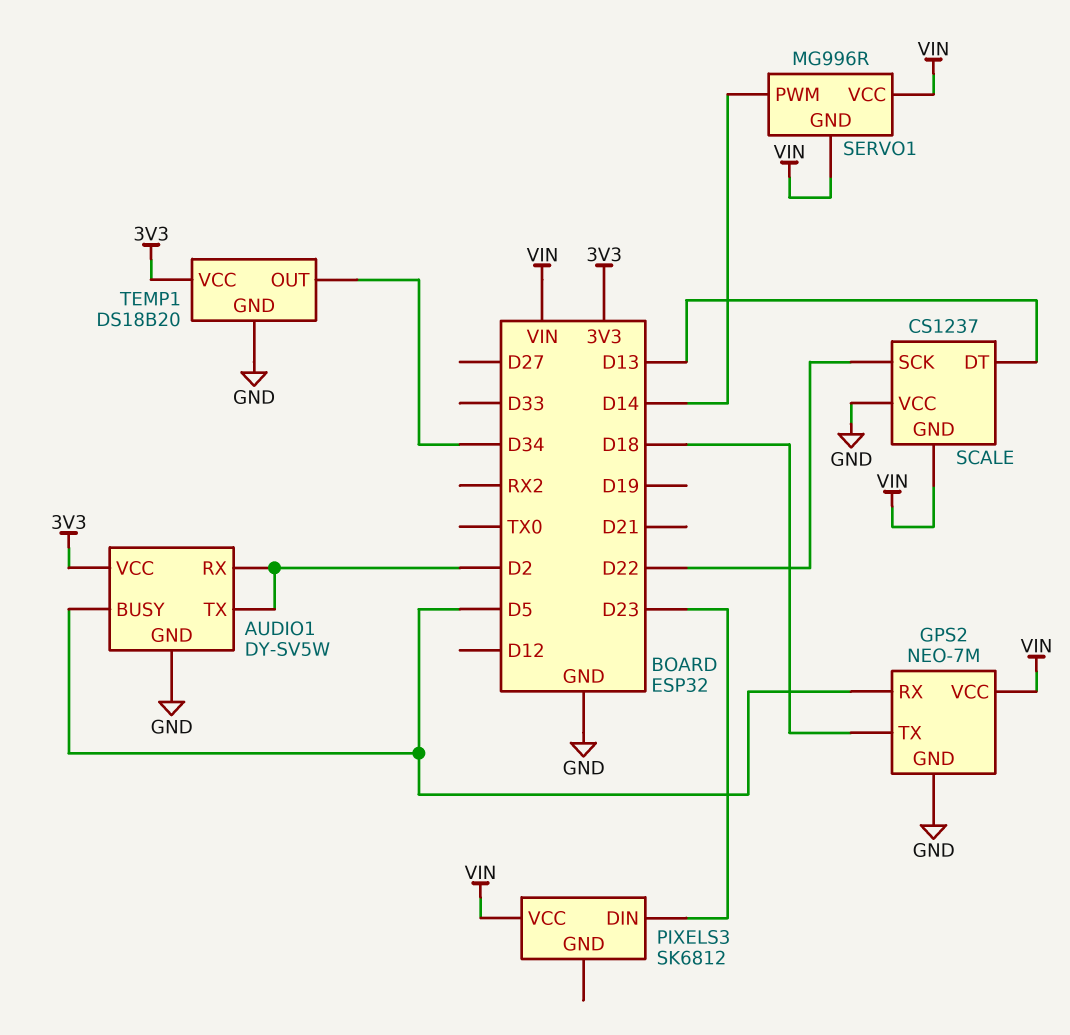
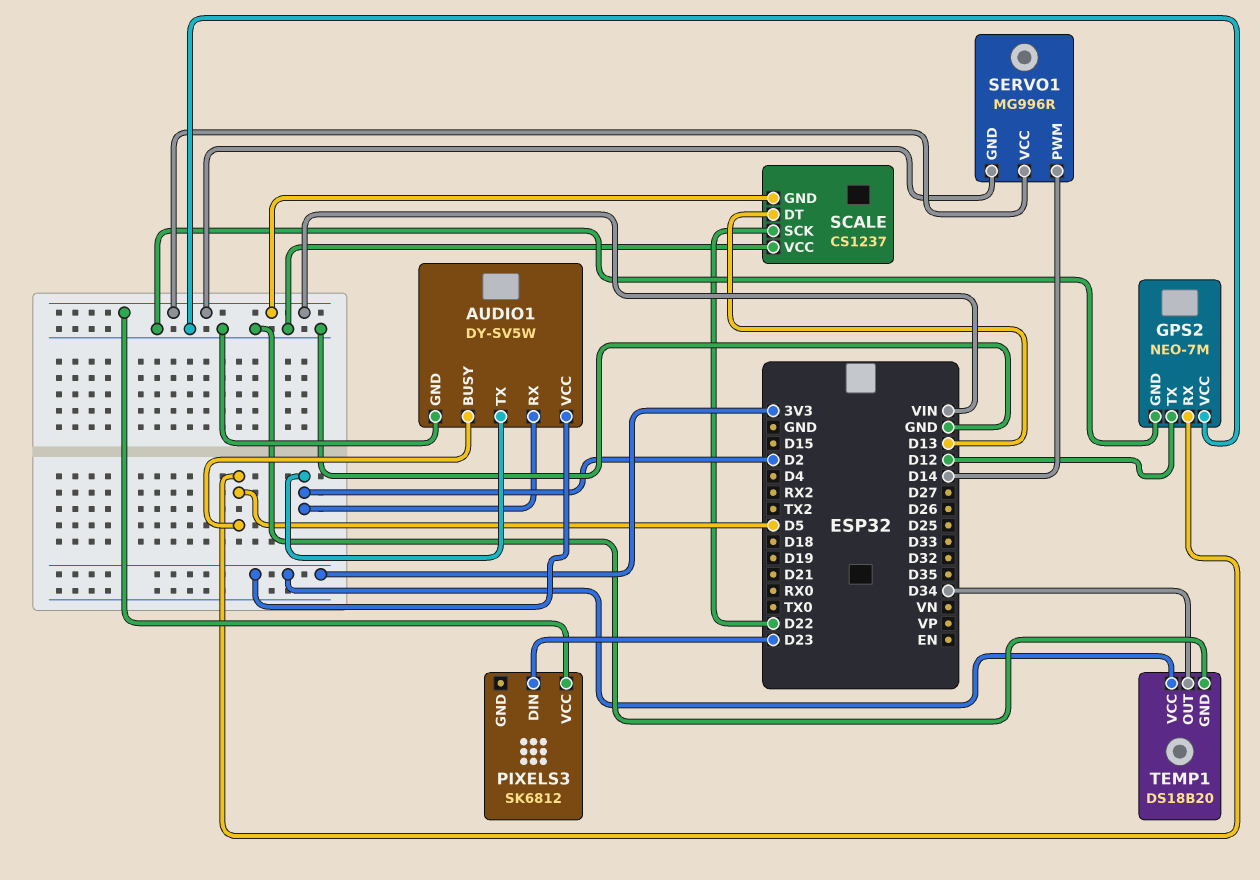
GPS2 pin TX: D18 -> D12
GPS2 pin VCC: VIN -> GND

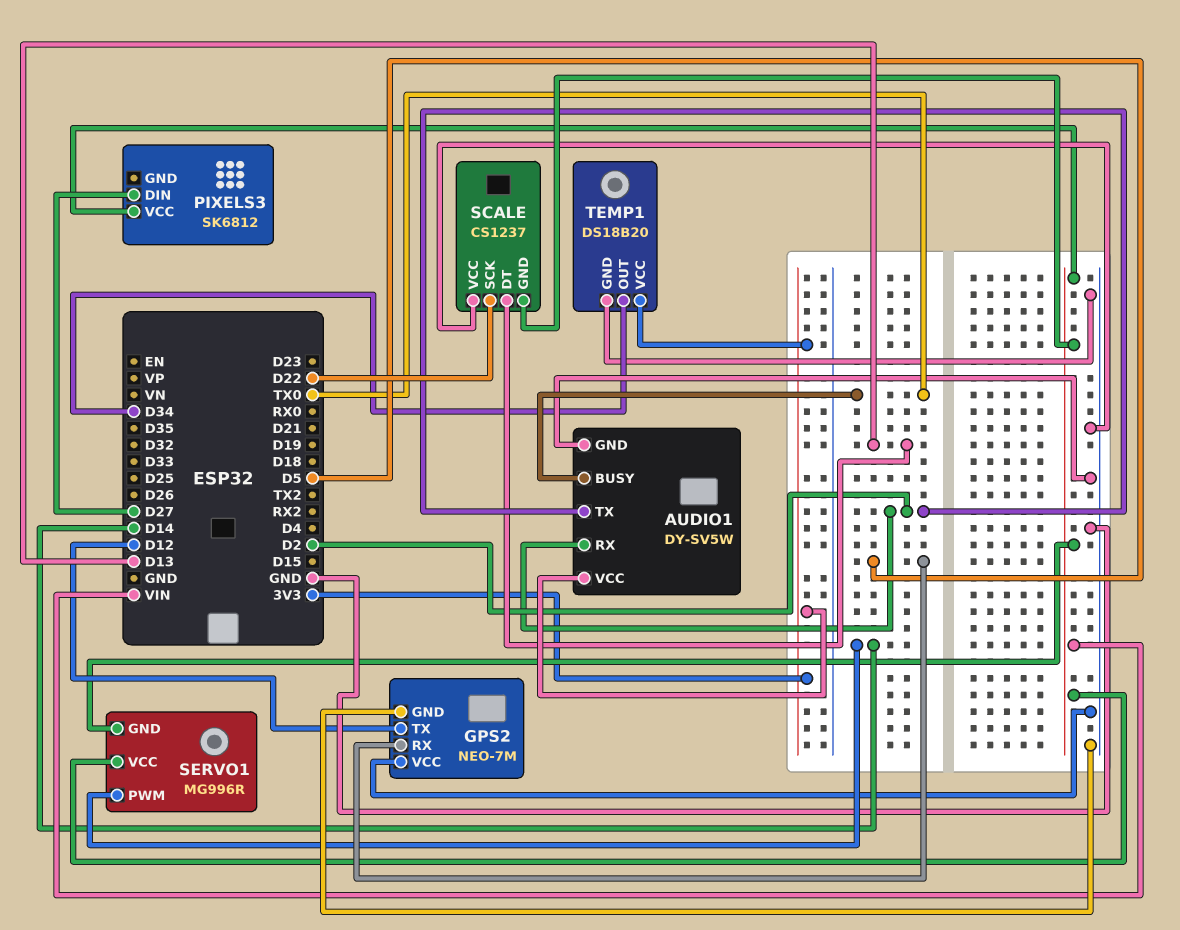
AUDIO1 pin BUSY: D5 -> TX0
PIXELS3 pin DIN: D23 -> D27

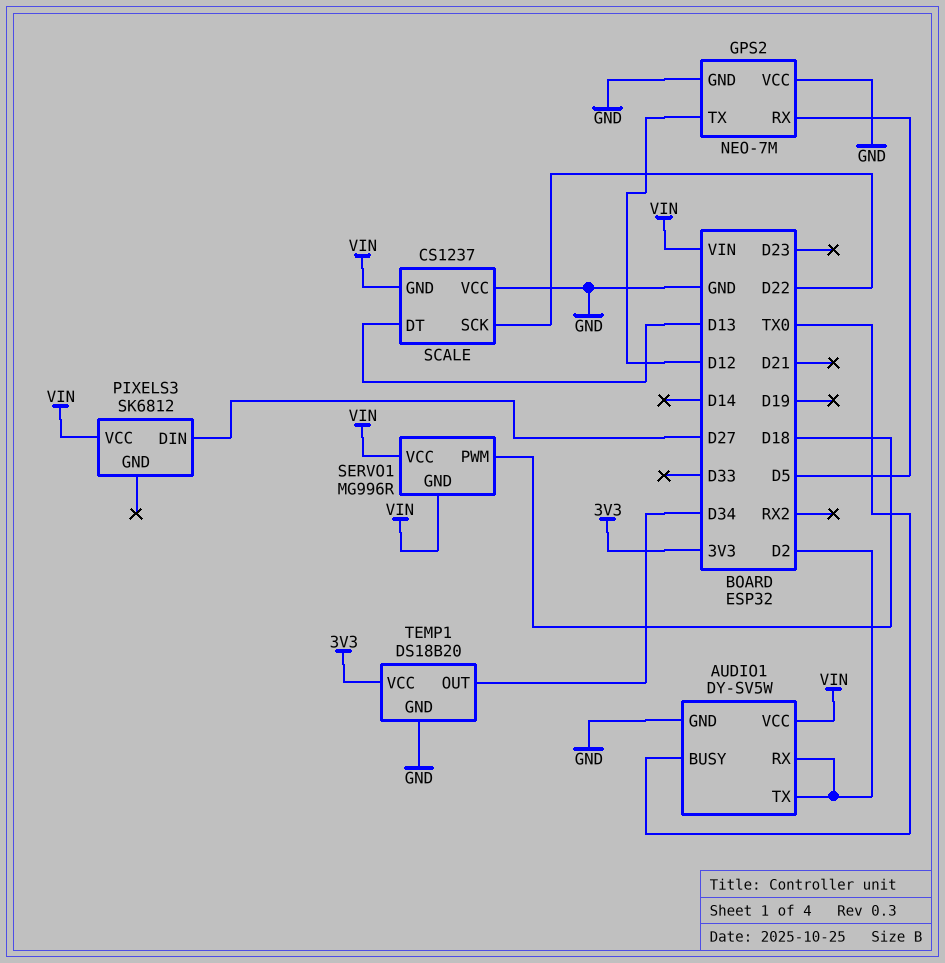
AUDIO1 pin VCC: 3V3 -> VIN
SERVO1 pin PWM: D14 -> D18

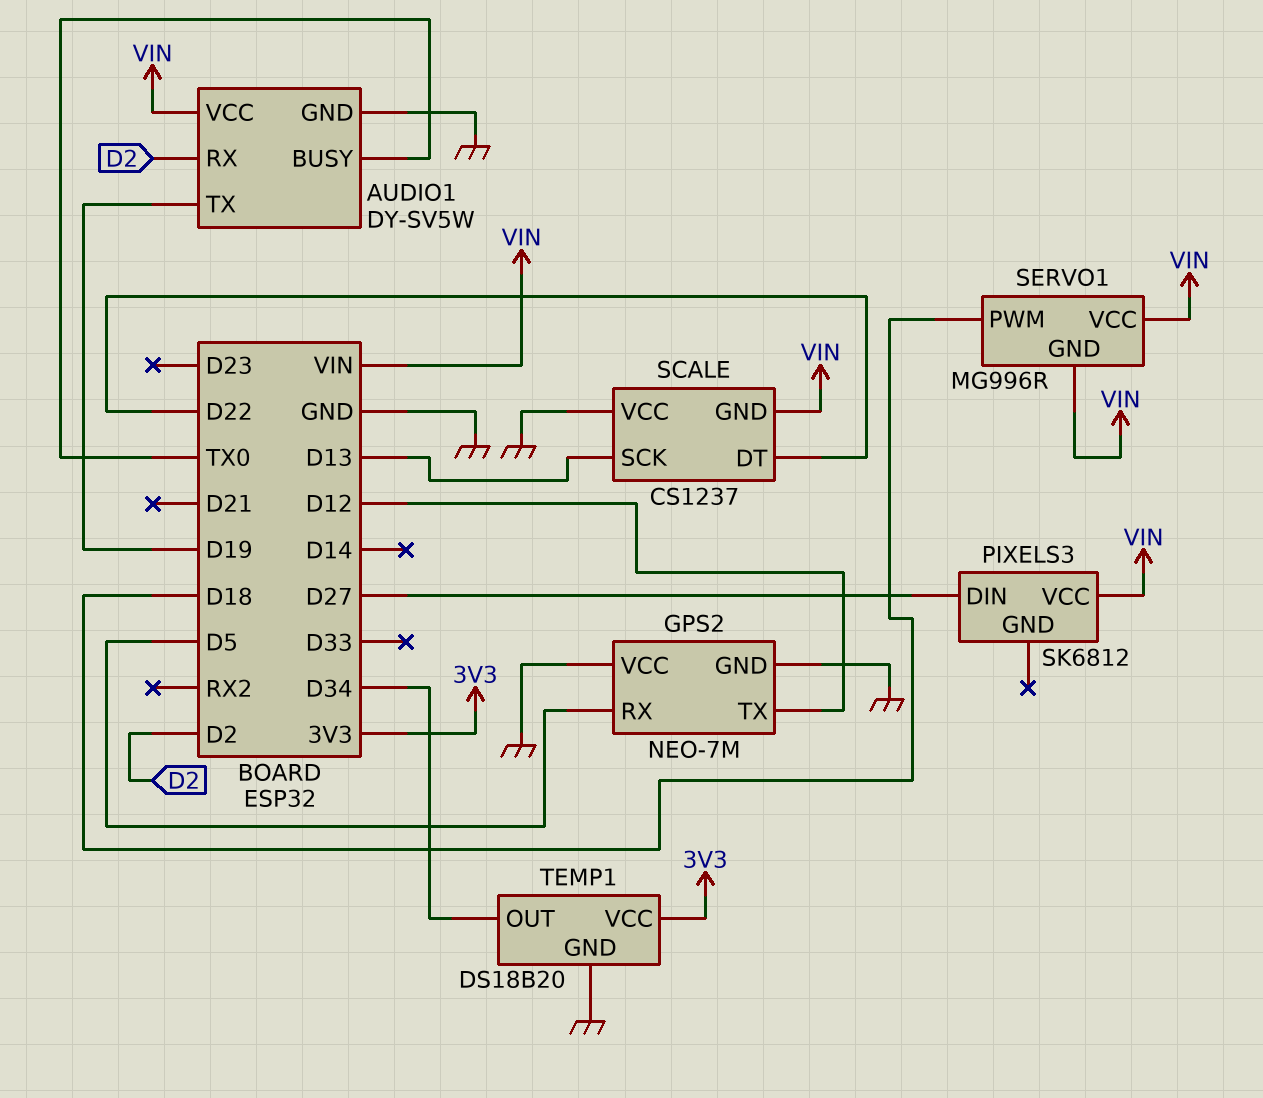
AUDIO1 pin TX: D2 -> D19
SCALE pin DT: D13 -> D22
SCALE pin SCK: D22 -> D13

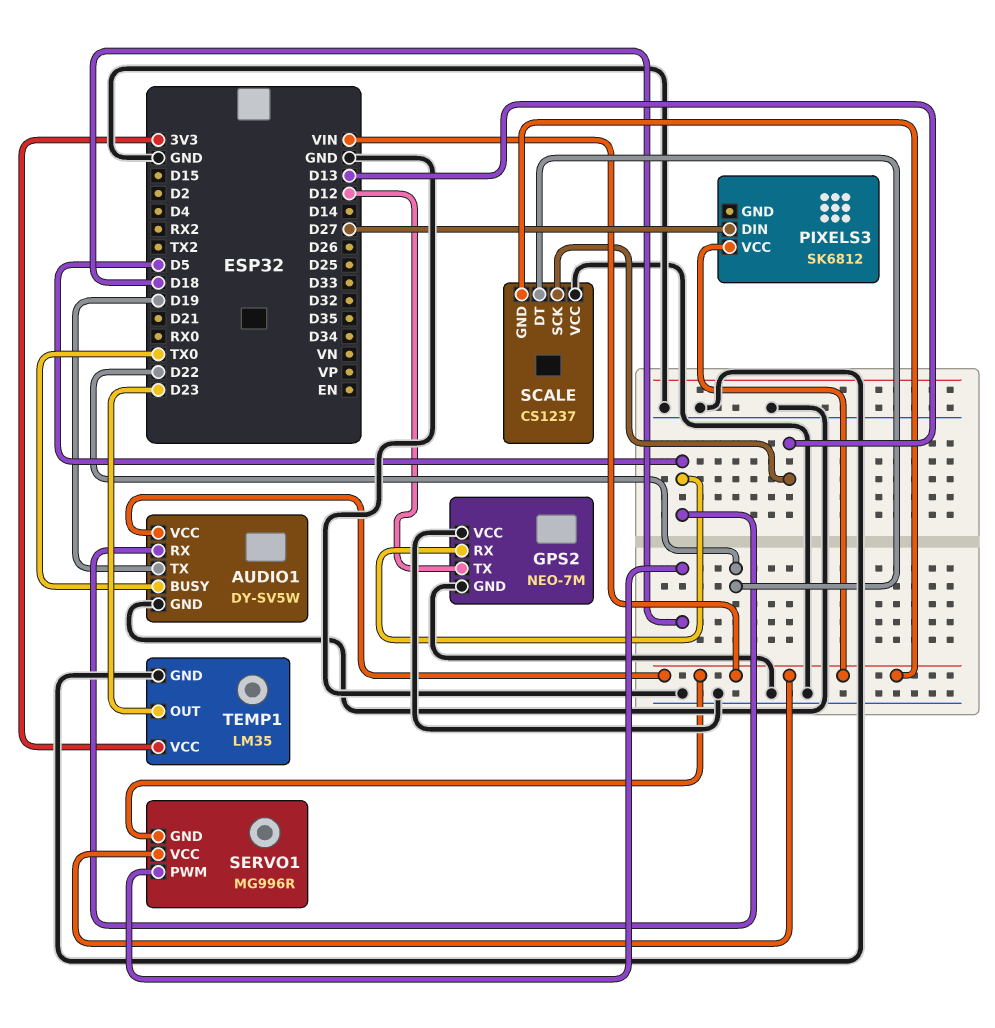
AUDIO1 pin RX: D2 -> D5
TEMP1: DS18B20 -> LM35
TEMP1 pin OUT: D34 -> D23

